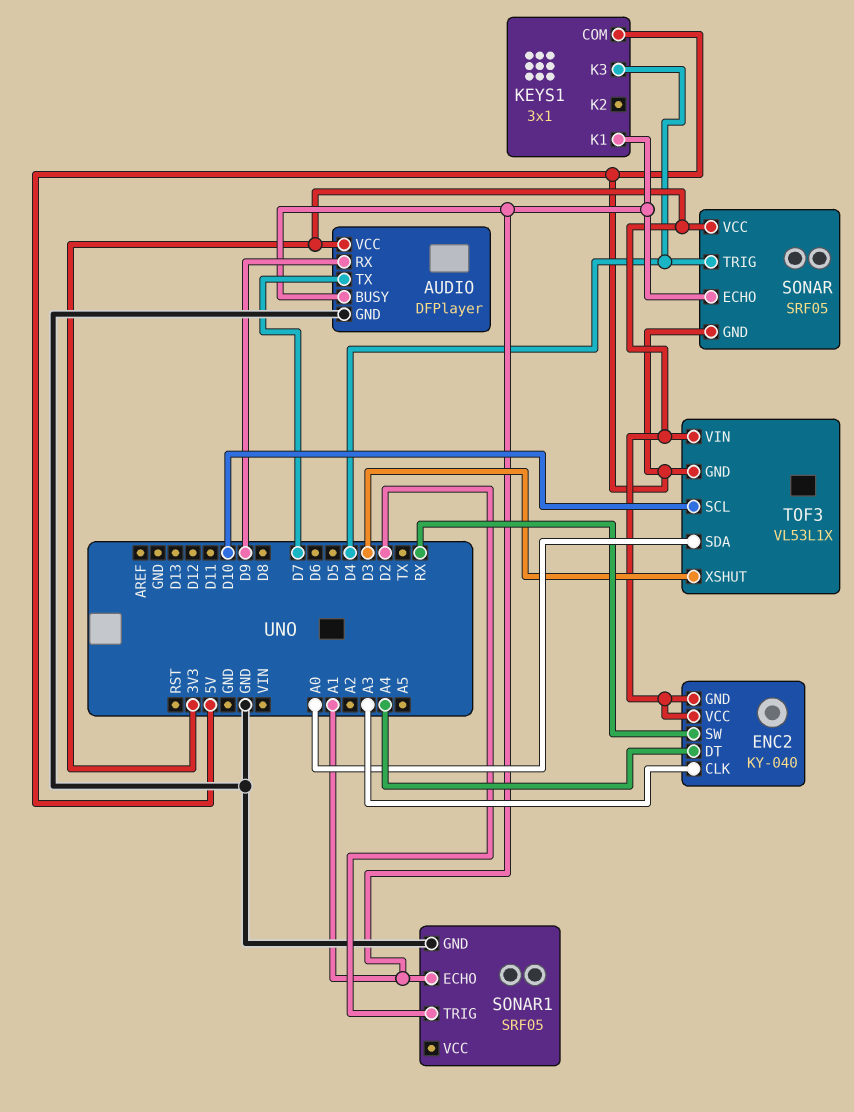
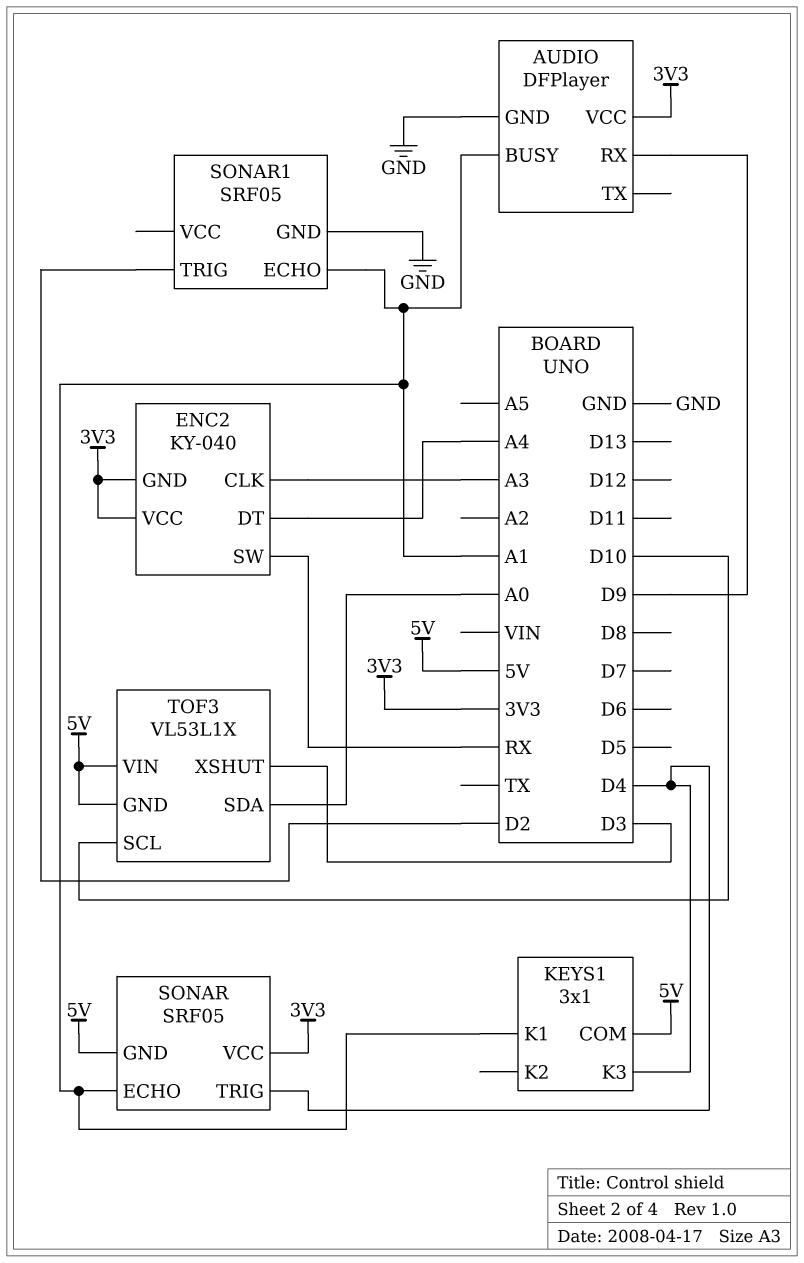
AUDIO pin TX: D7 -> none
TOF3 pin VIN: 3V3 -> 5V

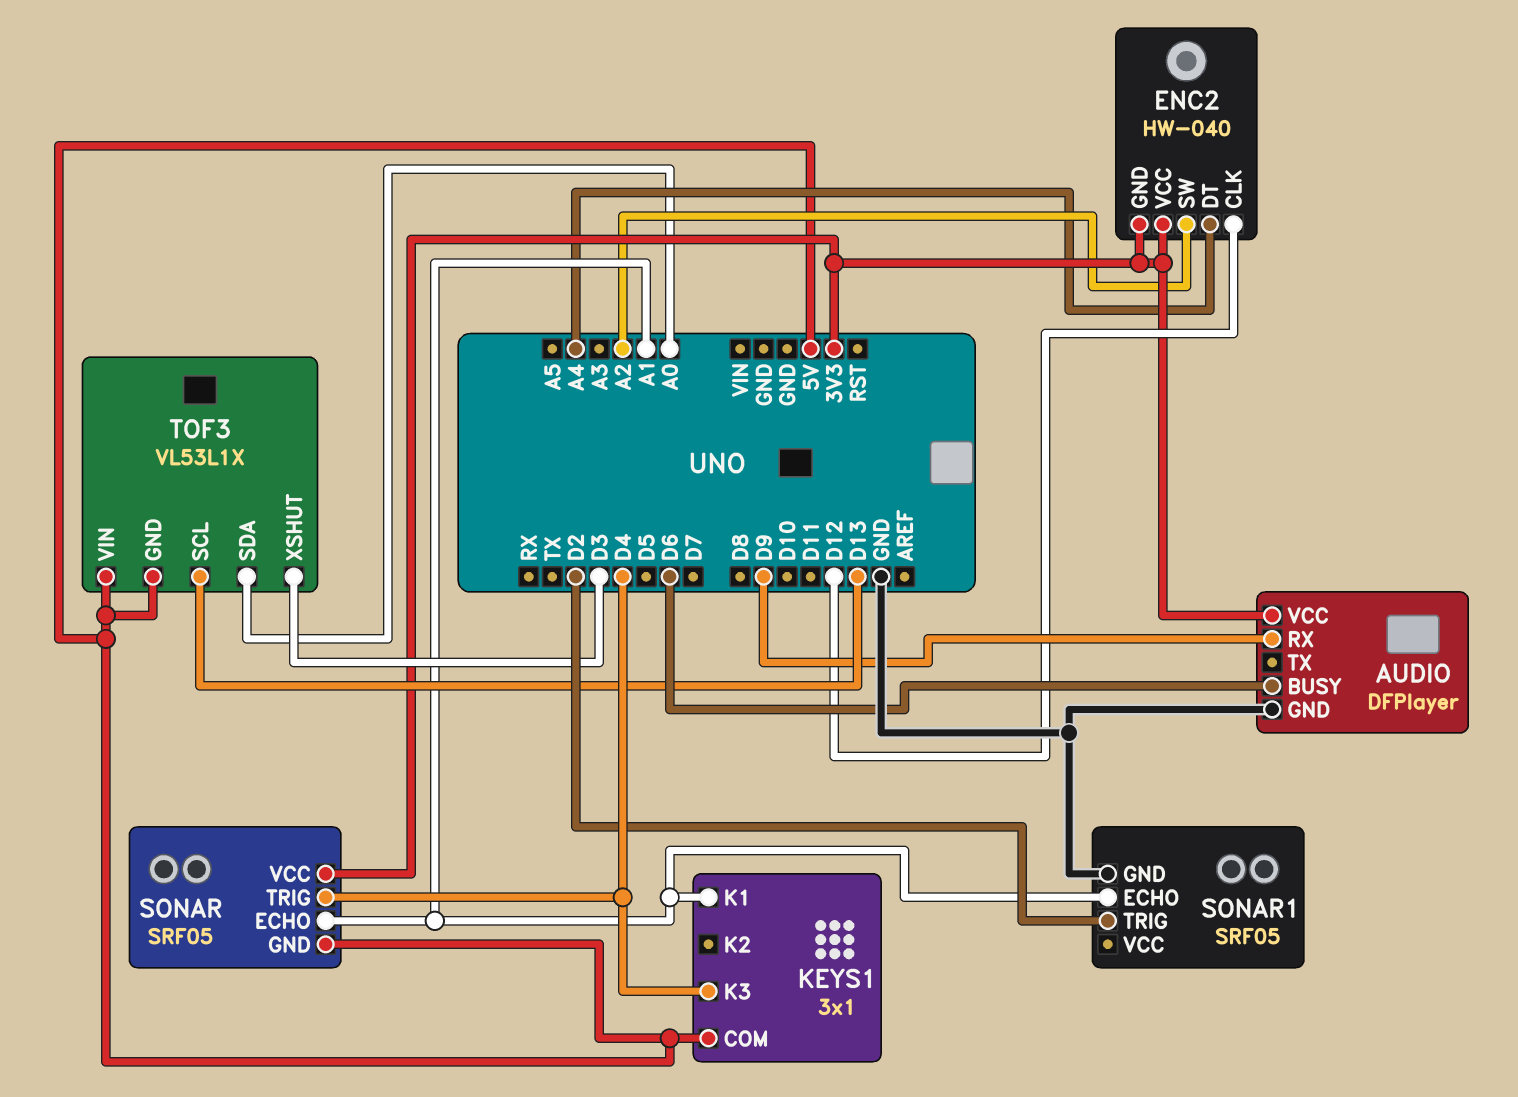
AUDIO pin BUSY: A1 -> D6
ENC2: KY-040 -> HW-040
ENC2 pin CLK: A3 -> D12
ENC2 pin SW: RX -> A2
TOF3 pin SCL: D10 -> D13

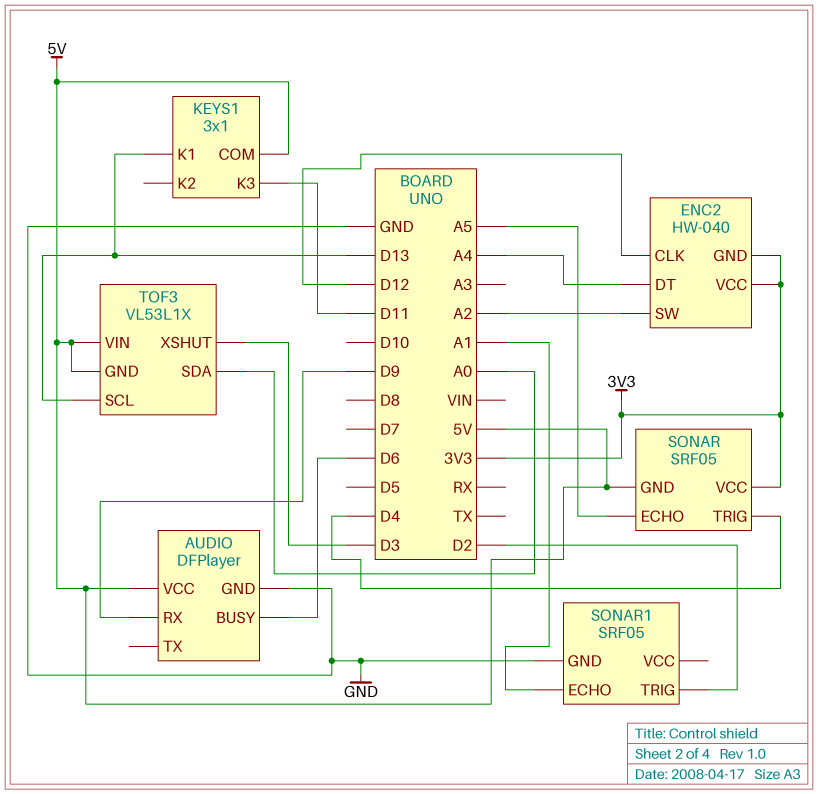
AUDIO pin VCC: 3V3 -> 5V
KEYS1 pin K1: A1 -> D13
KEYS1 pin K3: D4 -> D11
SONAR pin ECHO: A1 -> A5

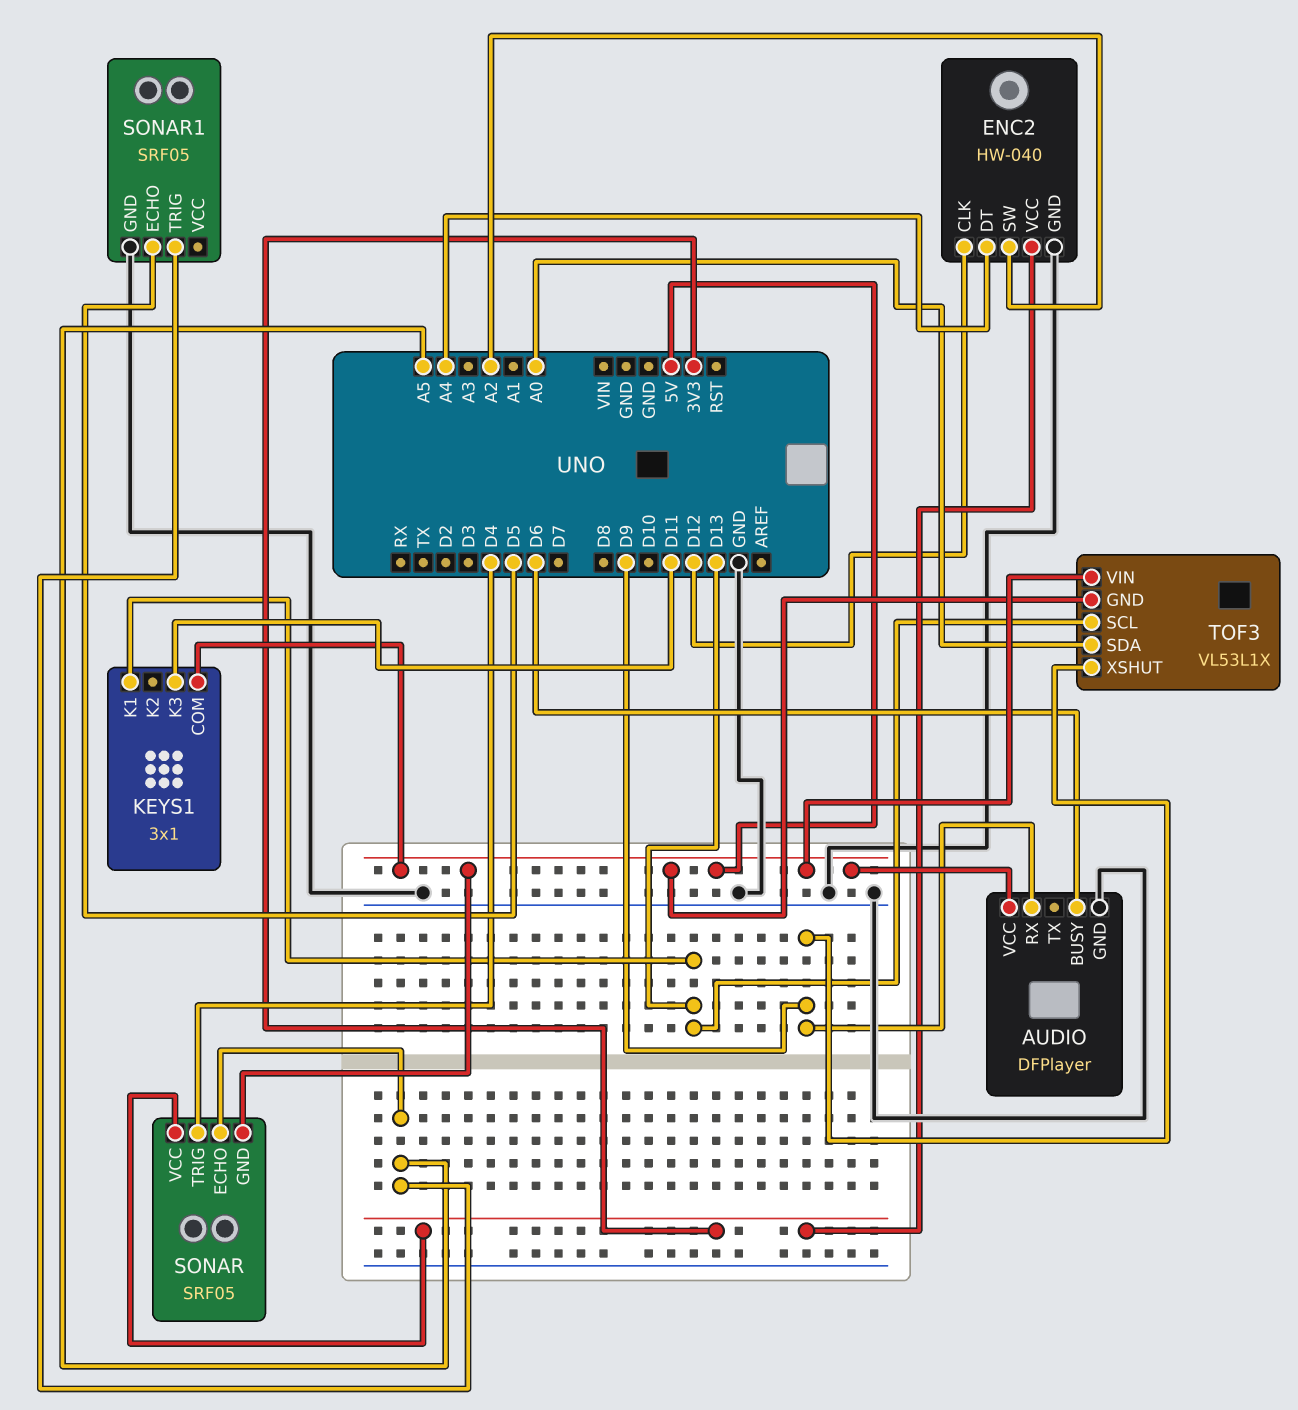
ENC2 pin GND: 3V3 -> GND
SONAR1 pin ECHO: A1 -> D5
SONAR1 pin TRIG: D2 -> A5
TOF3 pin XSHUT: D3 -> D9

